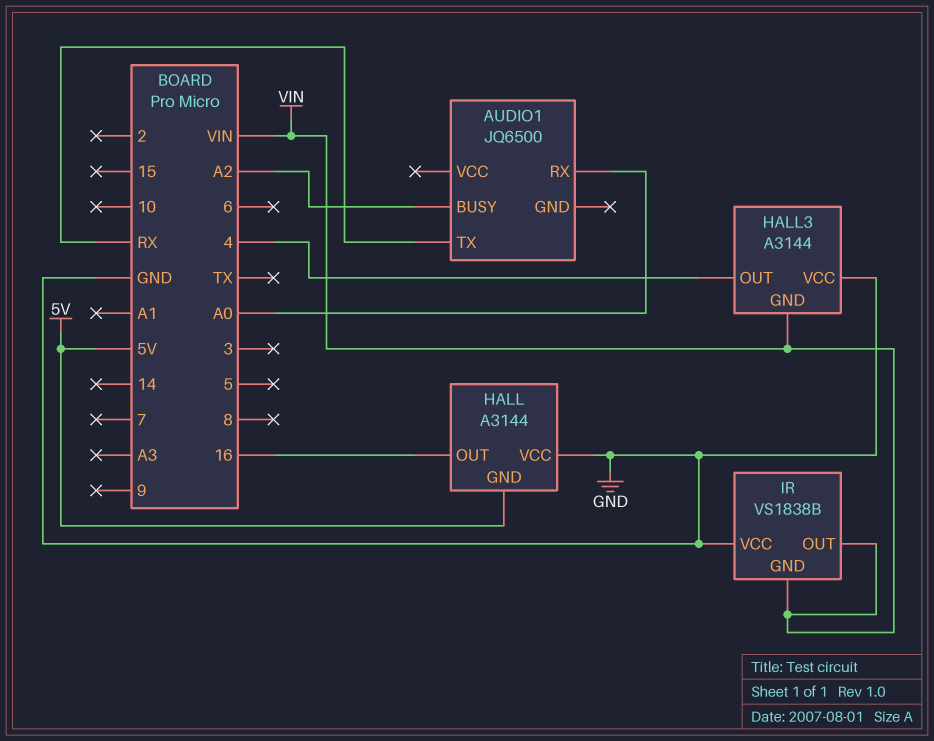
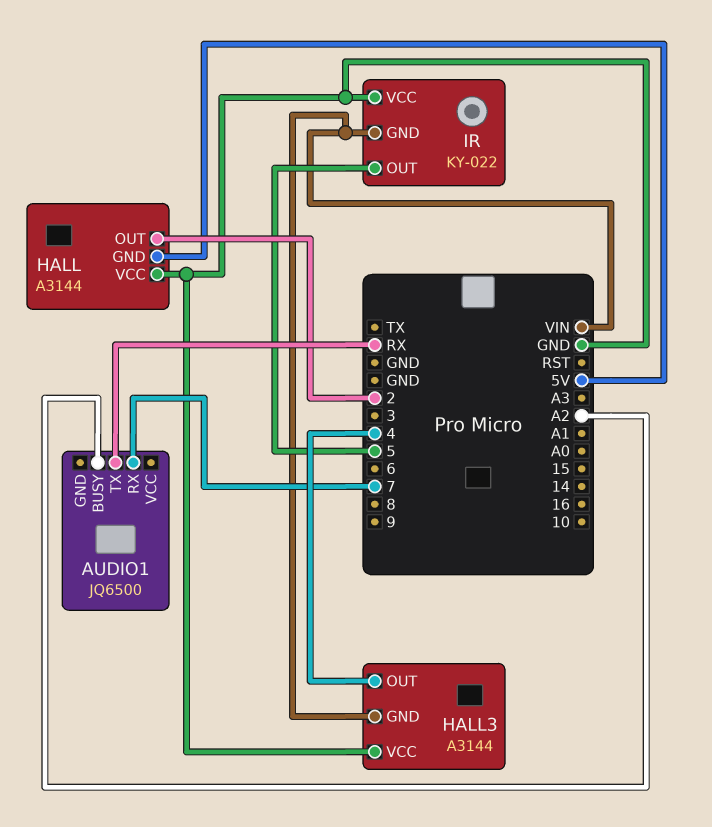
AUDIO1 pin RX: A0 -> 7
HALL pin OUT: 16 -> 2
IR: VS1838B -> KY-022
IR pin OUT: VIN -> 5

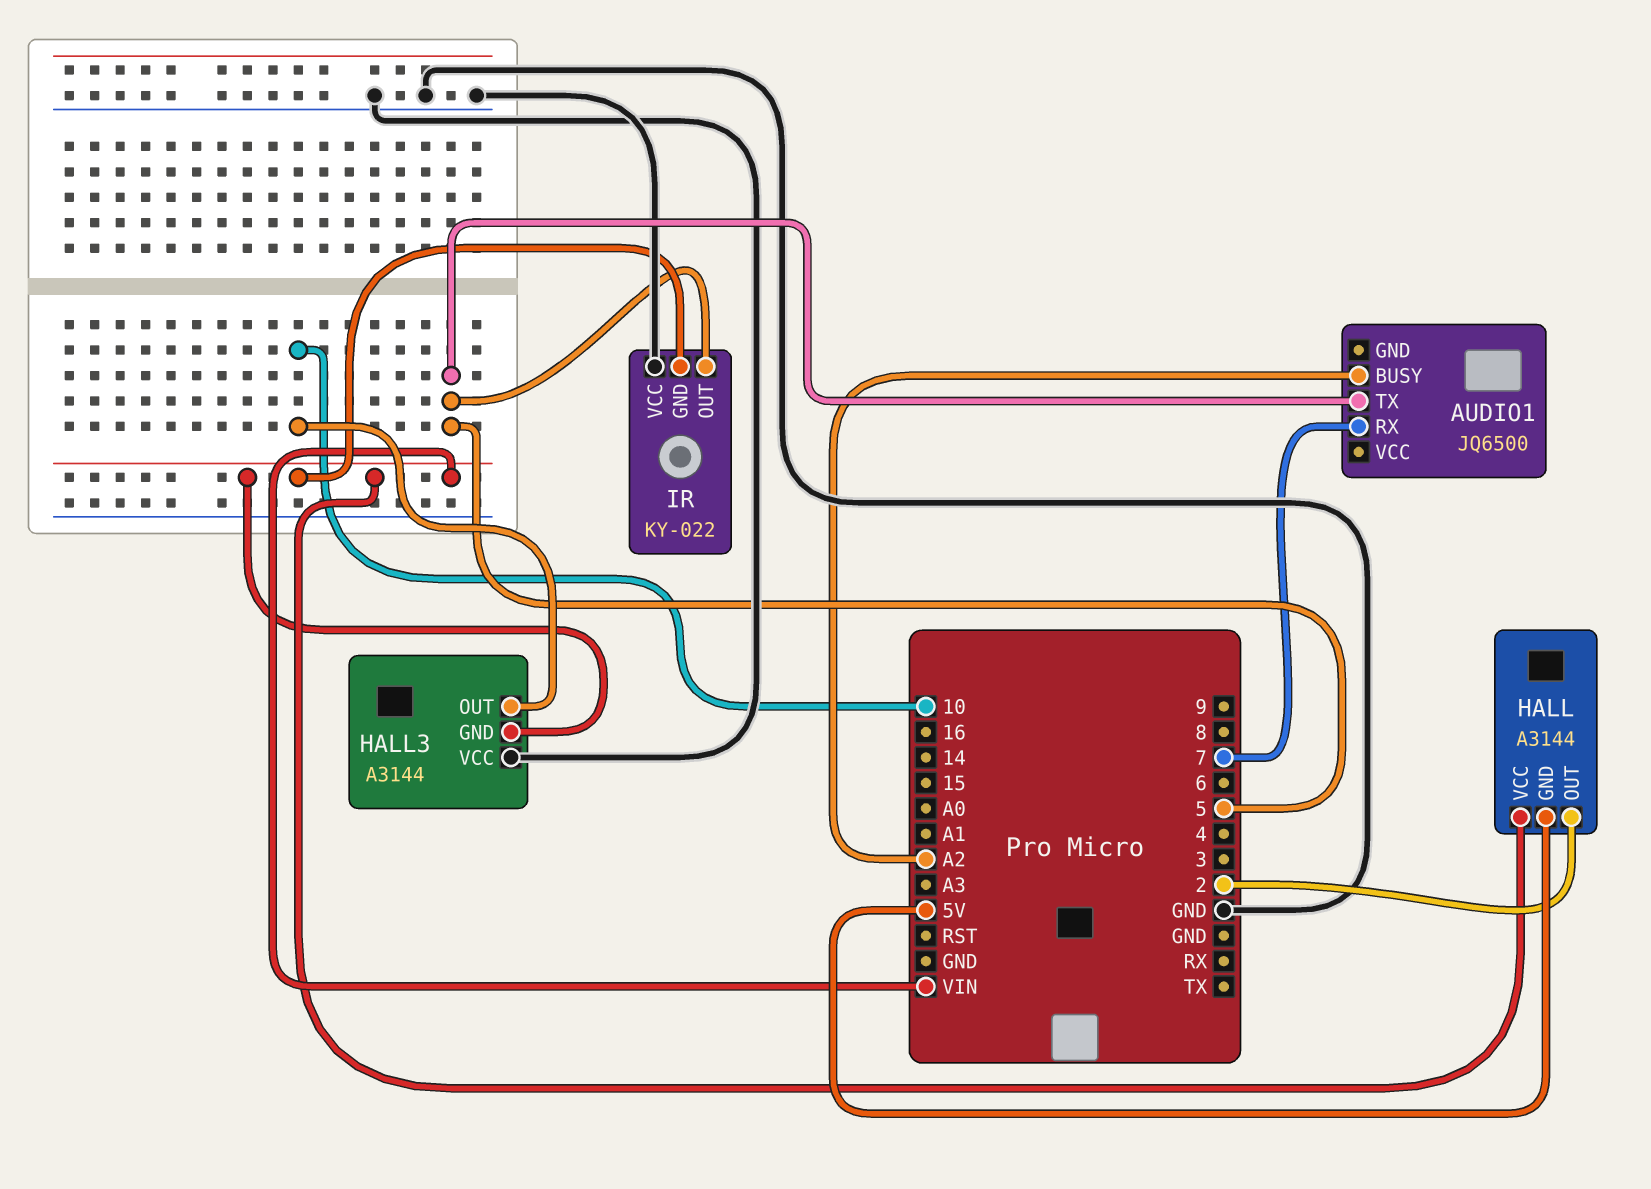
AUDIO1 pin TX: RX -> 5
HALL pin VCC: GND -> VIN
HALL3 pin OUT: 4 -> 10

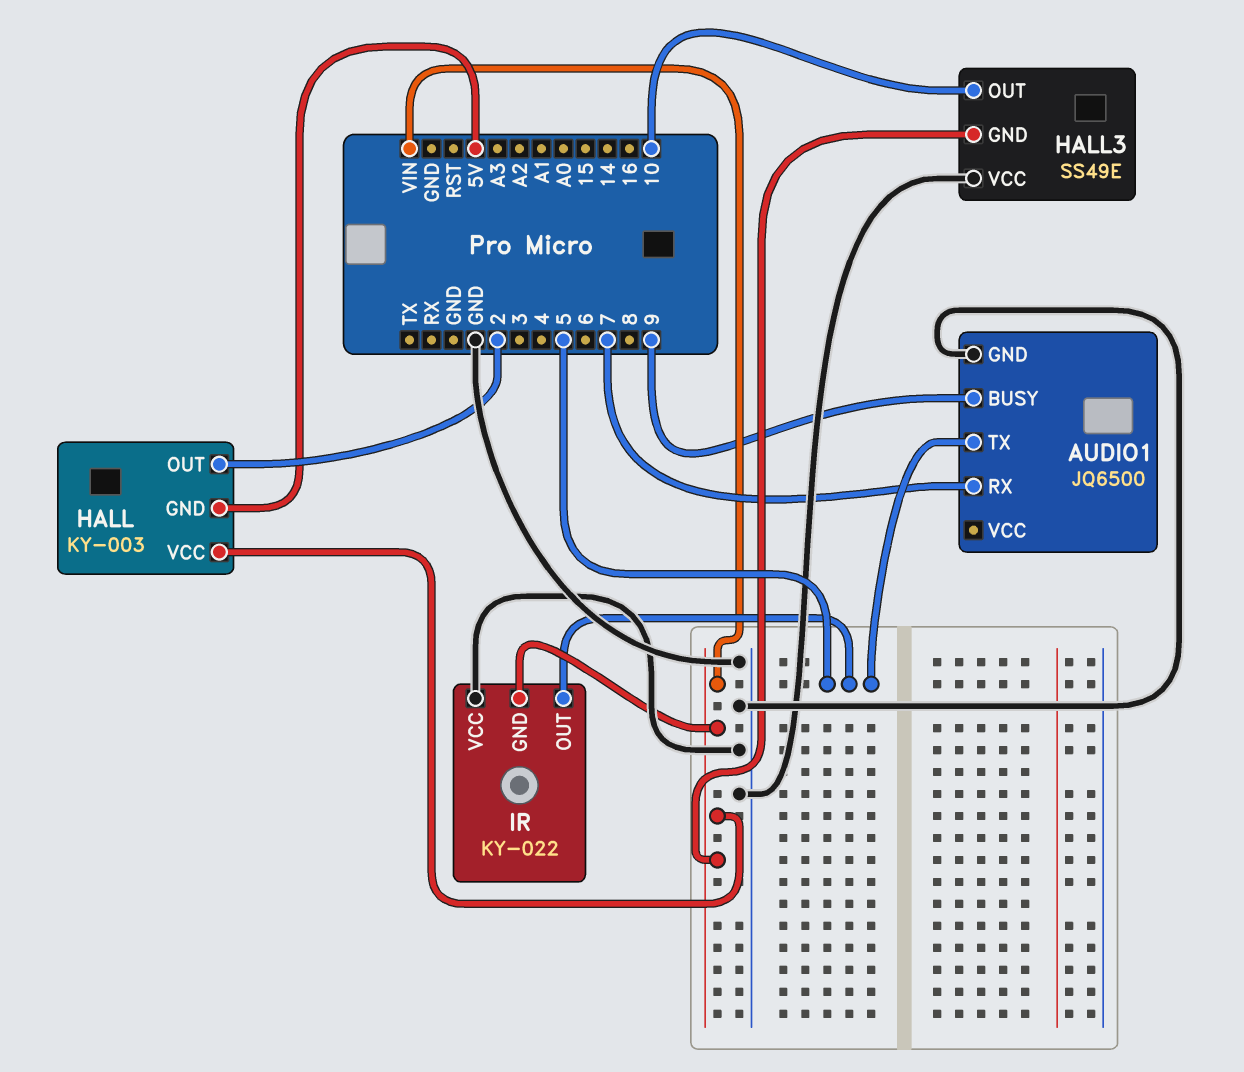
AUDIO1 pin BUSY: A2 -> 9
AUDIO1 pin GND: none -> GND
HALL: A3144 -> KY-003
HALL3: A3144 -> SS49E

